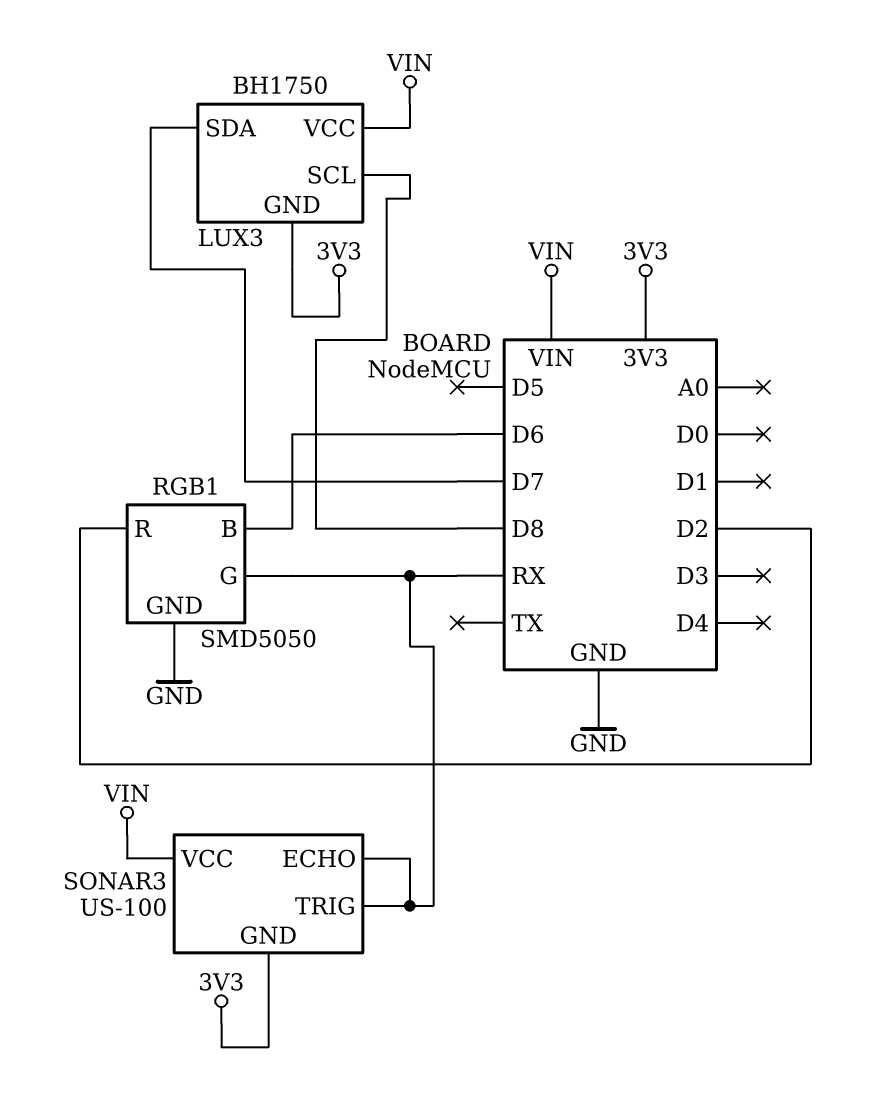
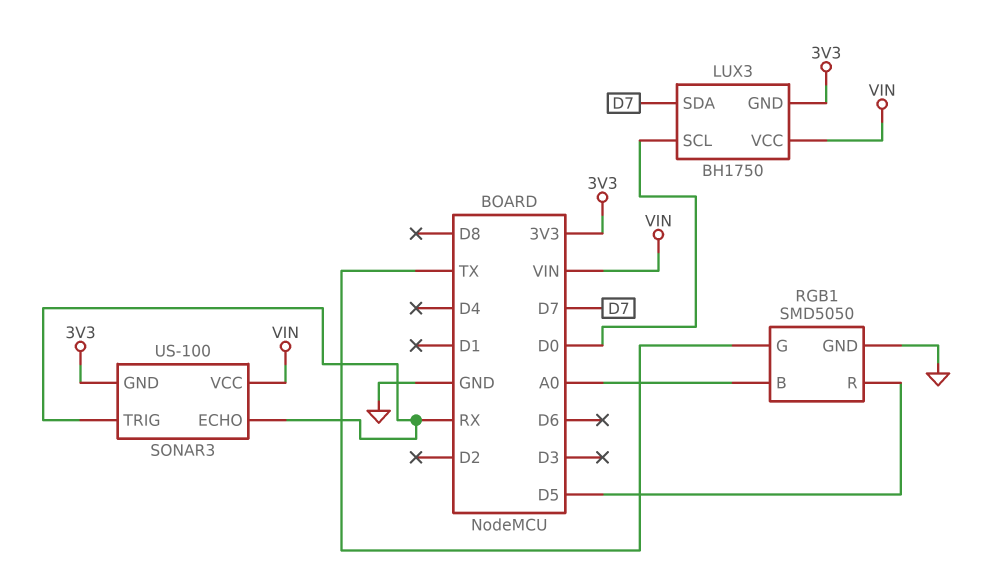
LUX3 pin SCL: D8 -> D0
RGB1 pin B: D6 -> A0
RGB1 pin G: RX -> TX
RGB1 pin R: D2 -> D5

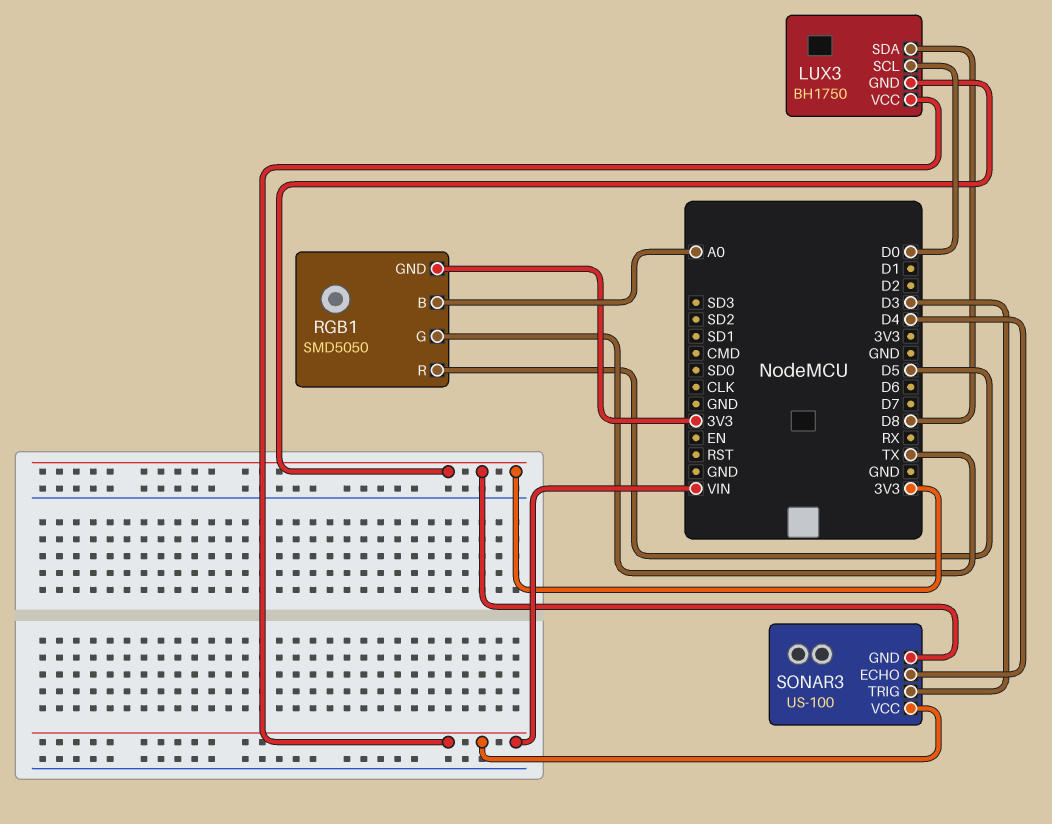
LUX3 pin SDA: D7 -> D8
RGB1 pin GND: GND -> 3V3
SONAR3 pin ECHO: RX -> D4
SONAR3 pin TRIG: RX -> D3

